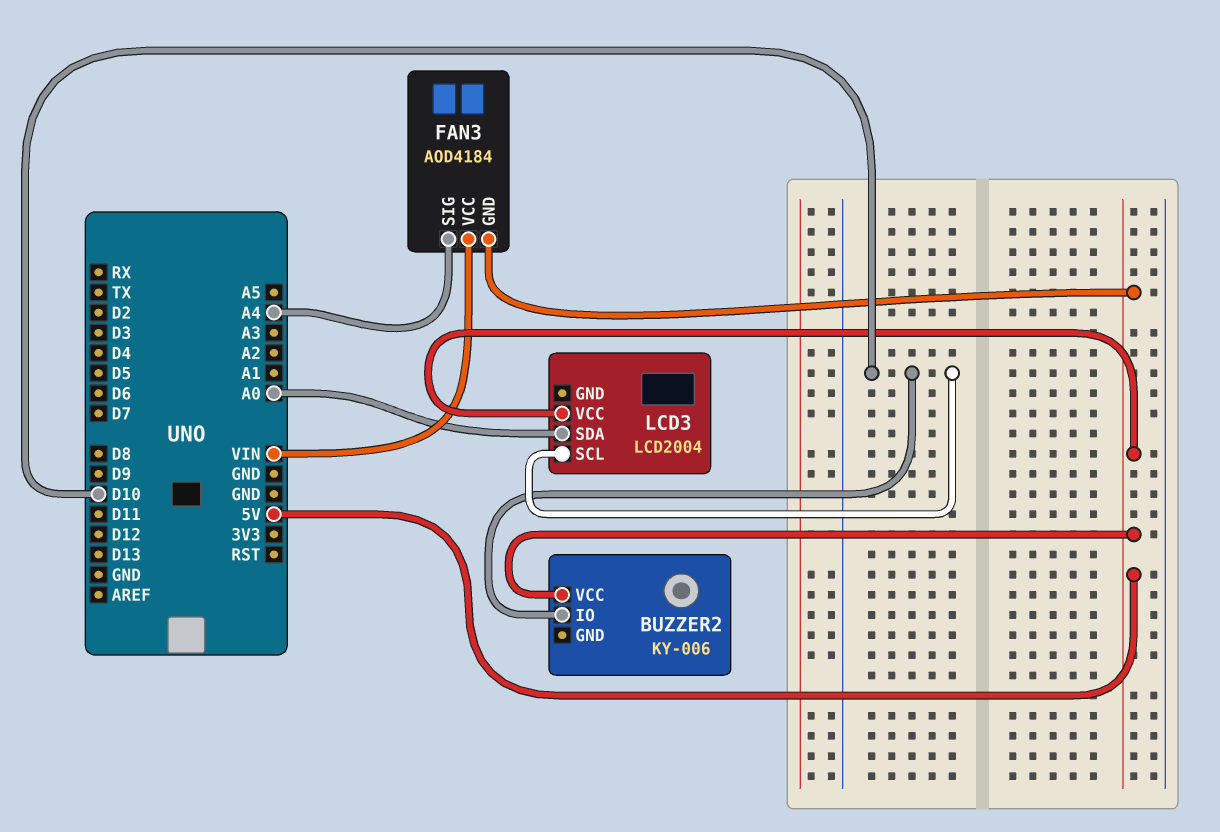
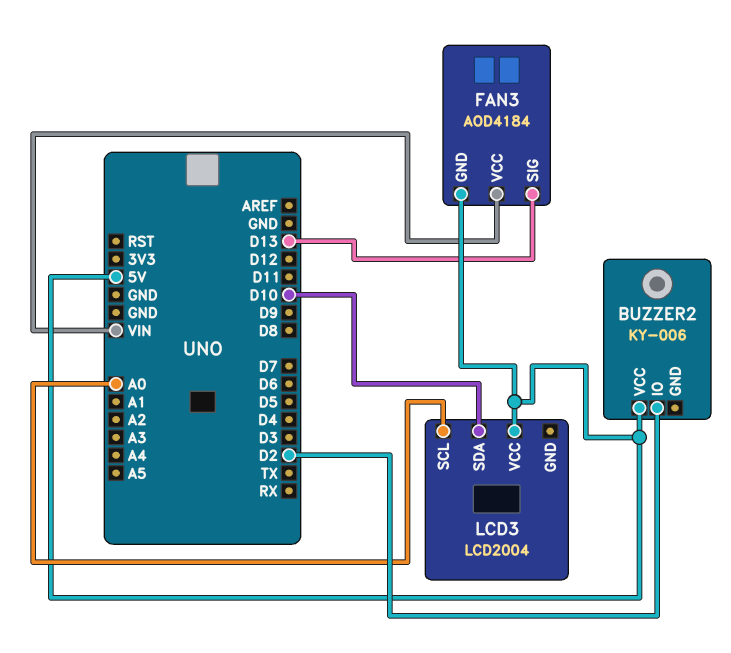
BUZZER2 pin IO: D10 -> D2
FAN3 pin SIG: A4 -> D13
LCD3 pin SCL: D10 -> A0
LCD3 pin SDA: A0 -> D10

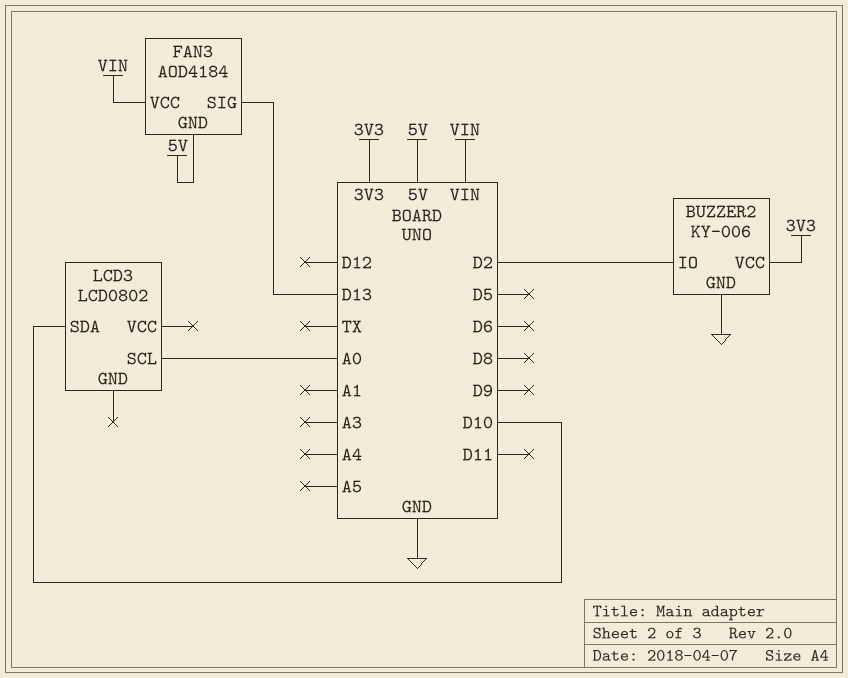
BUZZER2 pin GND: none -> GND
BUZZER2 pin VCC: 5V -> 3V3
LCD3: LCD2004 -> LCD0802
LCD3 pin VCC: 5V -> none

